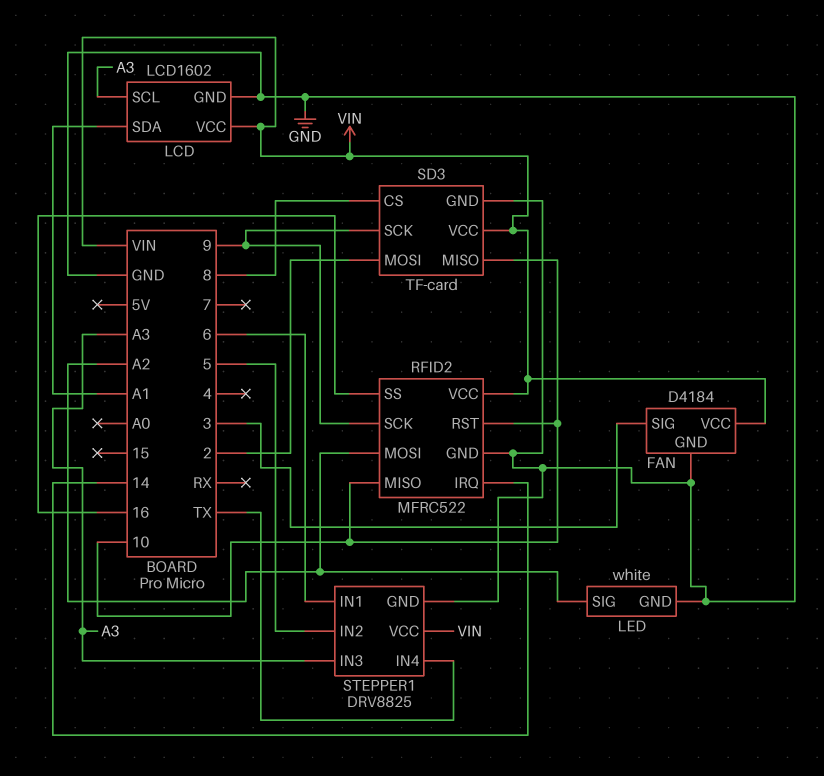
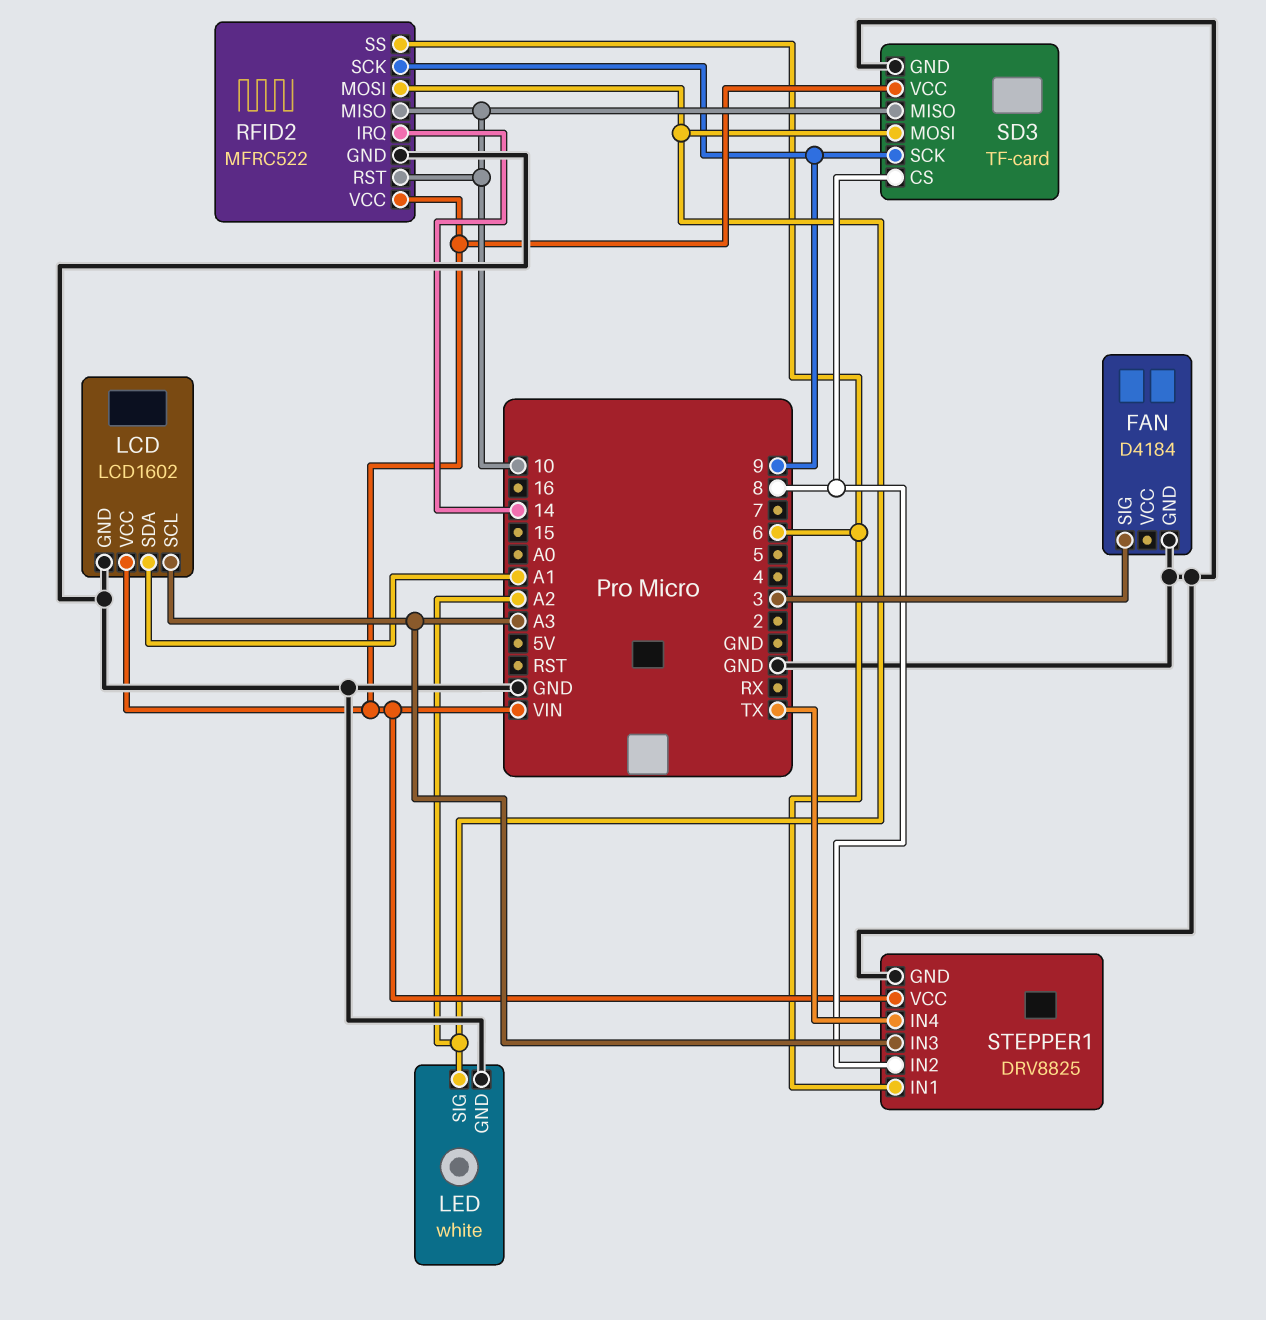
FAN pin VCC: VIN -> none
RFID2 pin SS: 16 -> 6
SD3 pin MOSI: 2 -> A2
STEPPER1 pin IN2: 5 -> 8

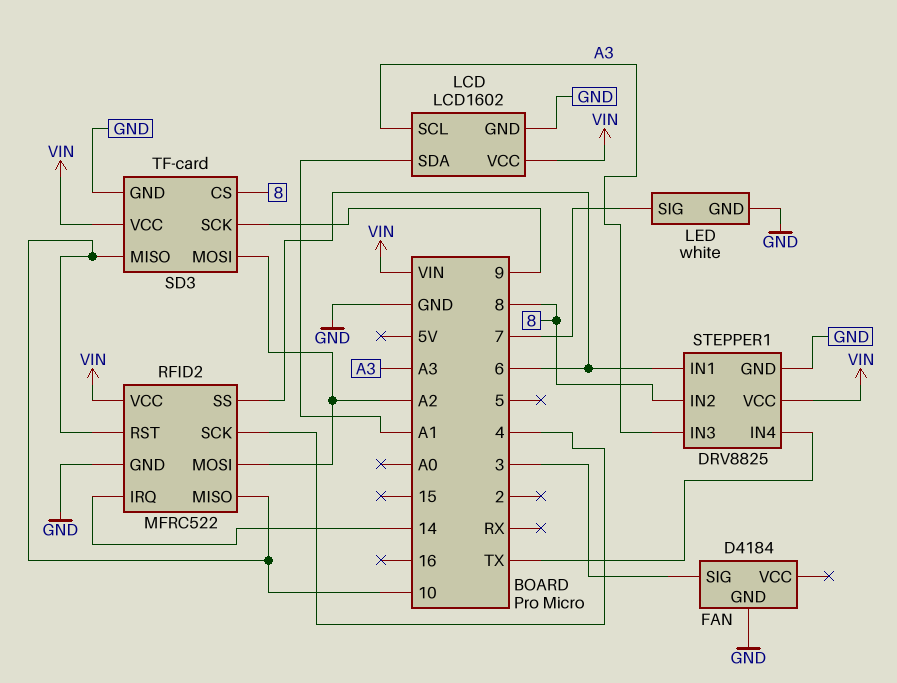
LED pin SIG: A2 -> 7
RFID2 pin SCK: 9 -> 4

